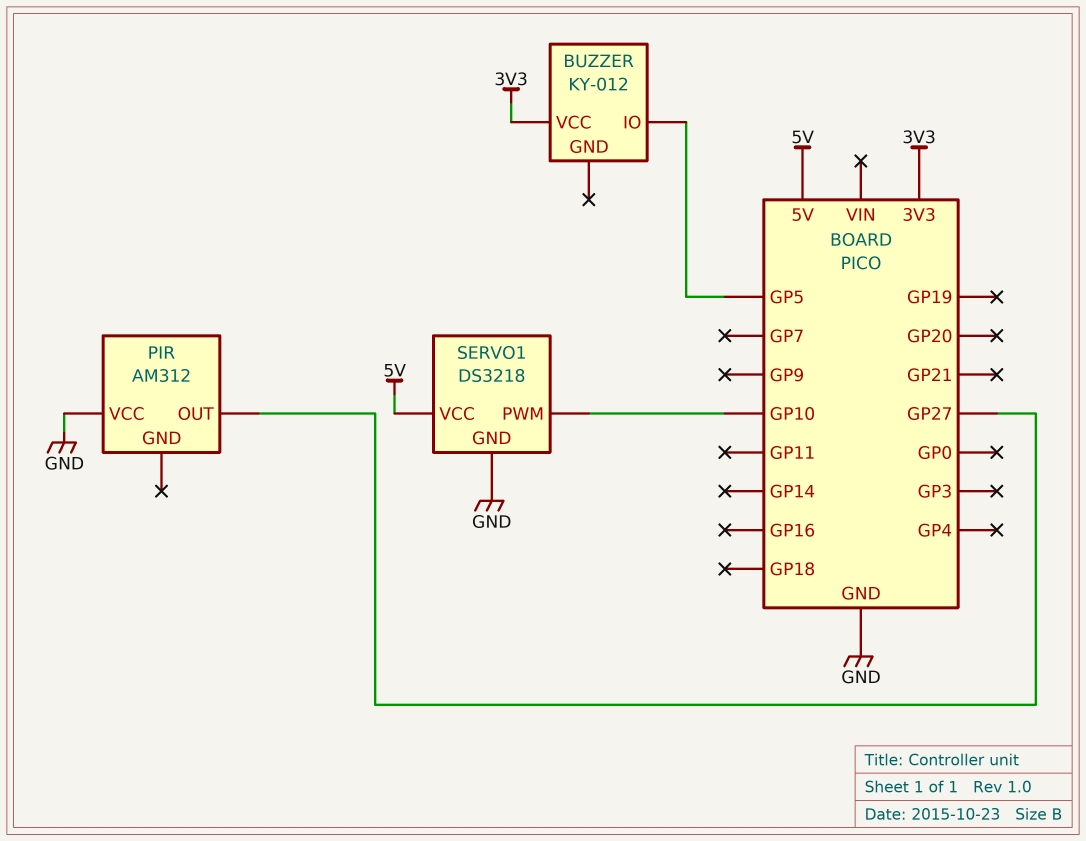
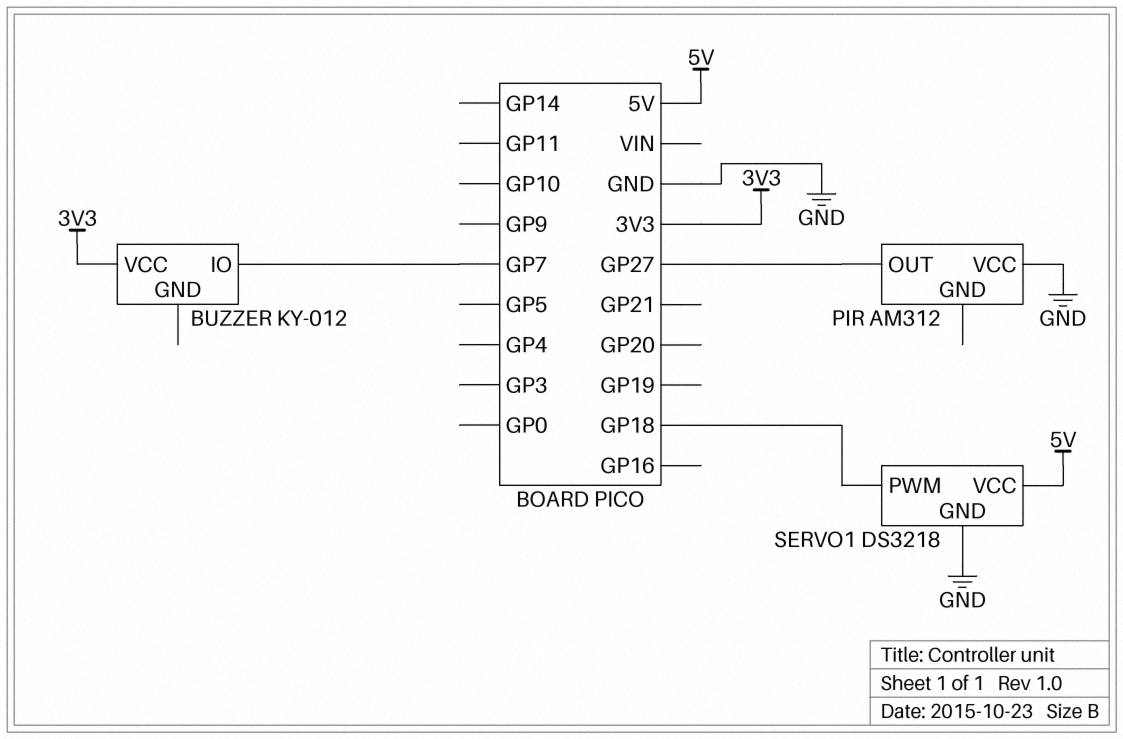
BUZZER pin IO: GP5 -> GP7
SERVO1 pin PWM: GP10 -> GP18

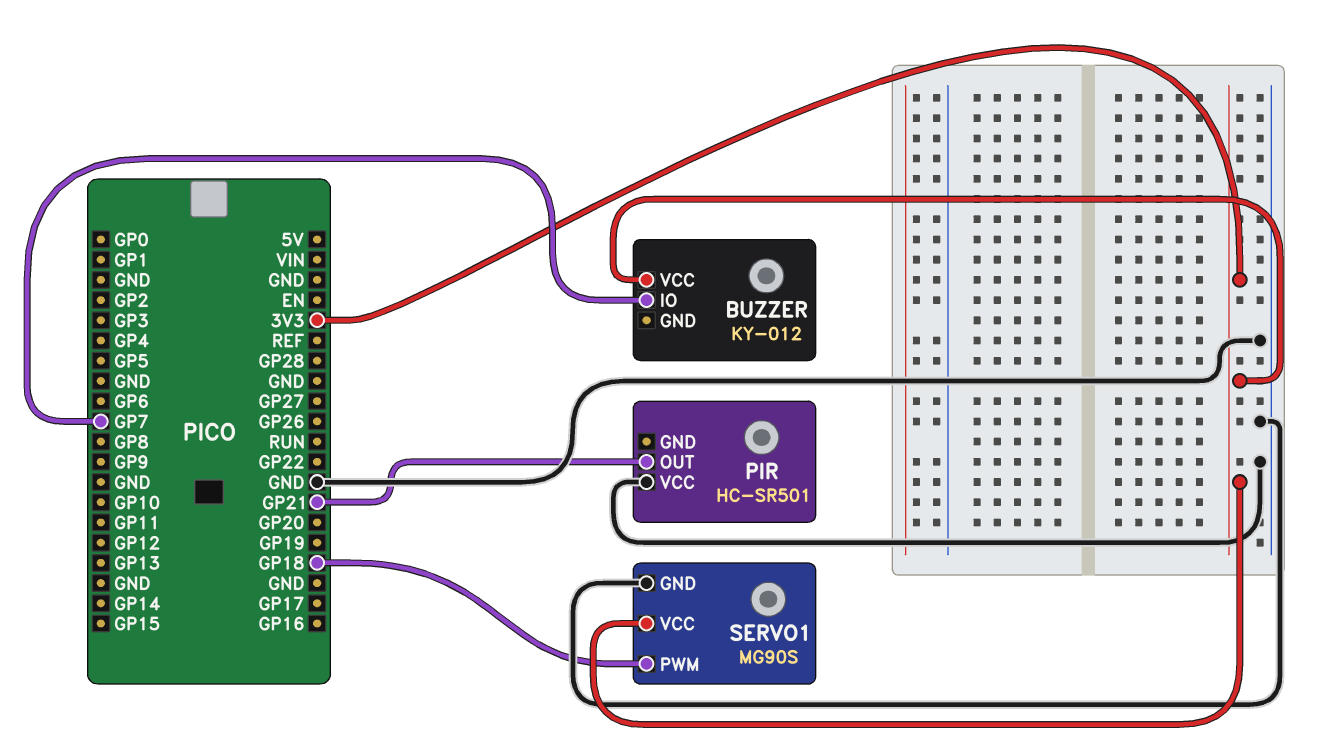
PIR: AM312 -> HC-SR501
PIR pin OUT: GP27 -> GP21
SERVO1: DS3218 -> MG90S
SERVO1 pin VCC: 5V -> 3V3

